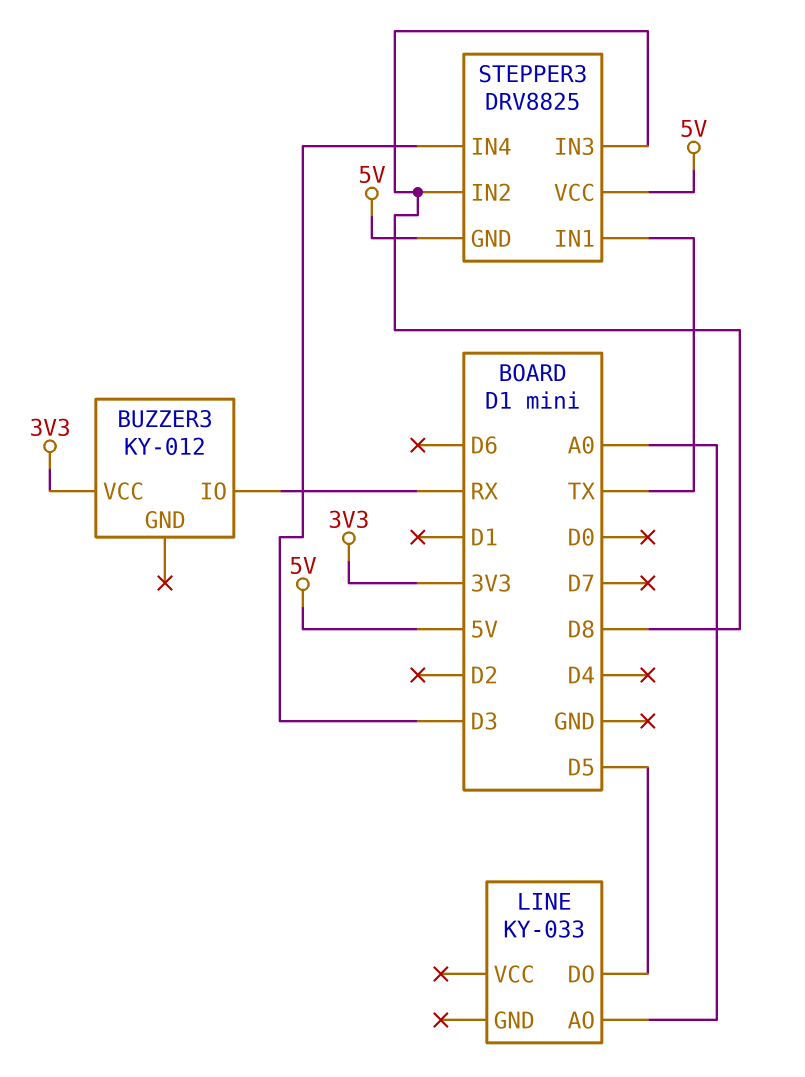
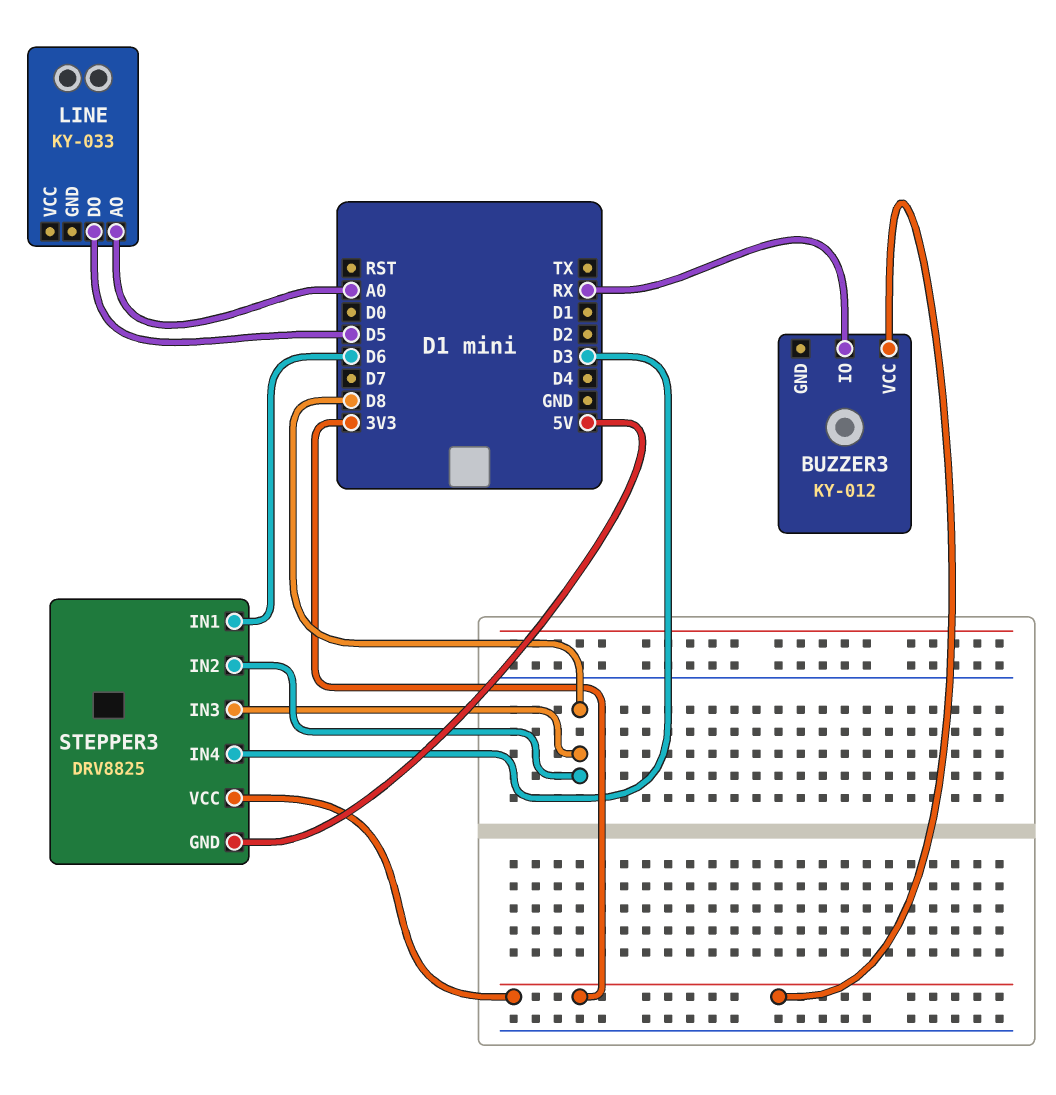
STEPPER3 pin IN1: TX -> D6
STEPPER3 pin VCC: 5V -> 3V3

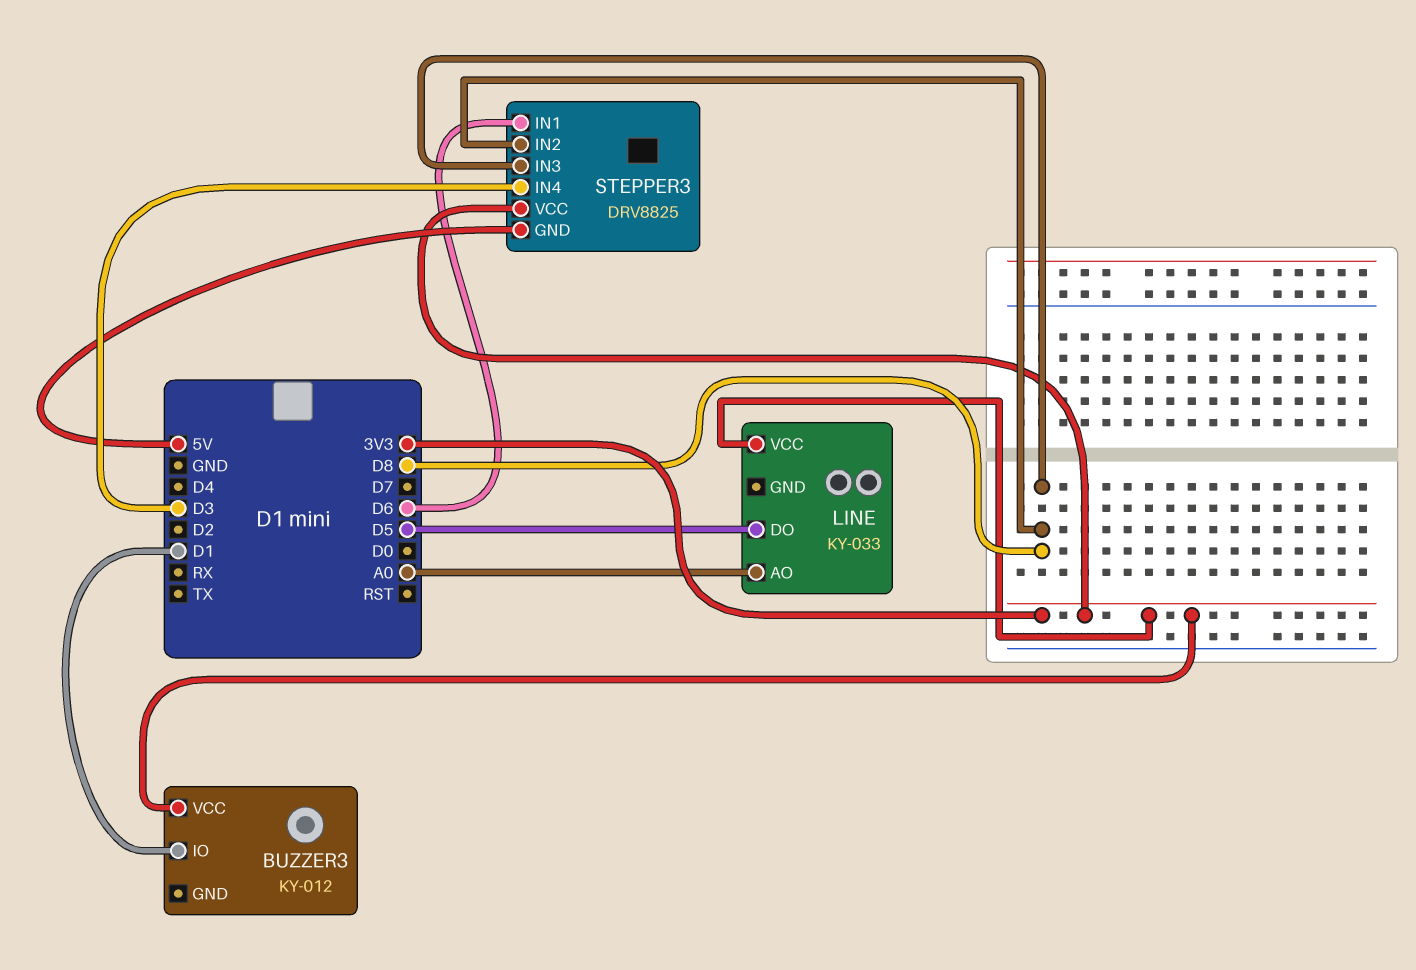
BUZZER3 pin IO: RX -> D1
LINE pin VCC: none -> 3V3

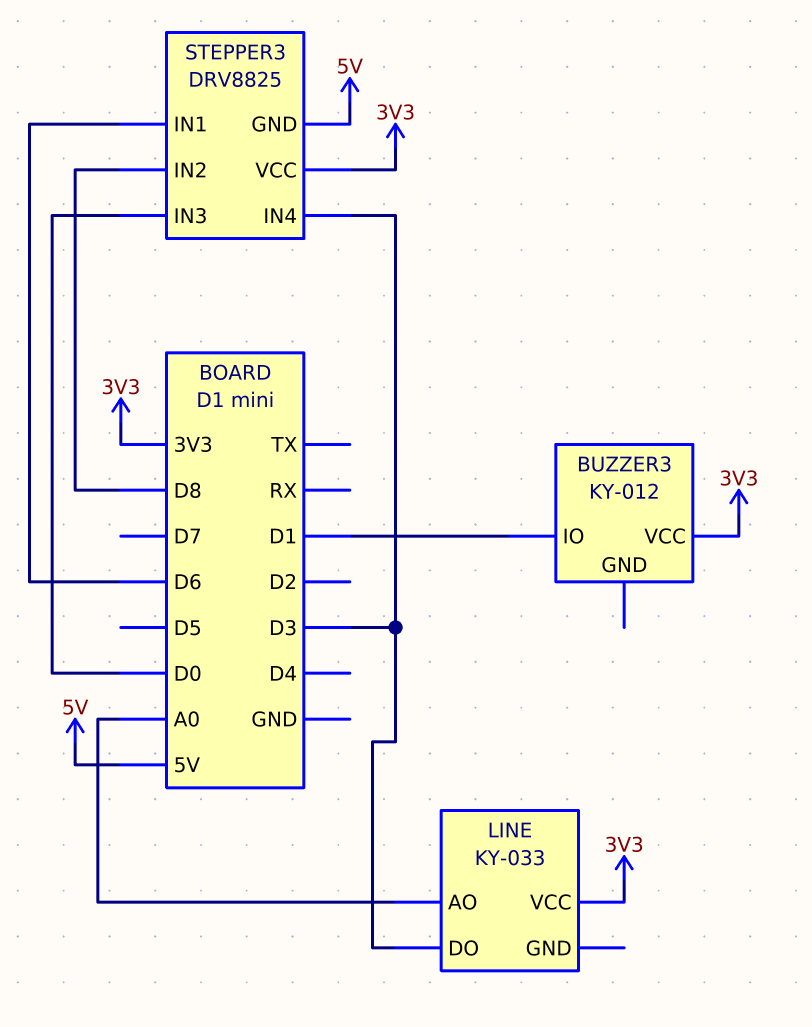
LINE pin DO: D5 -> D3
STEPPER3 pin IN3: D8 -> D0

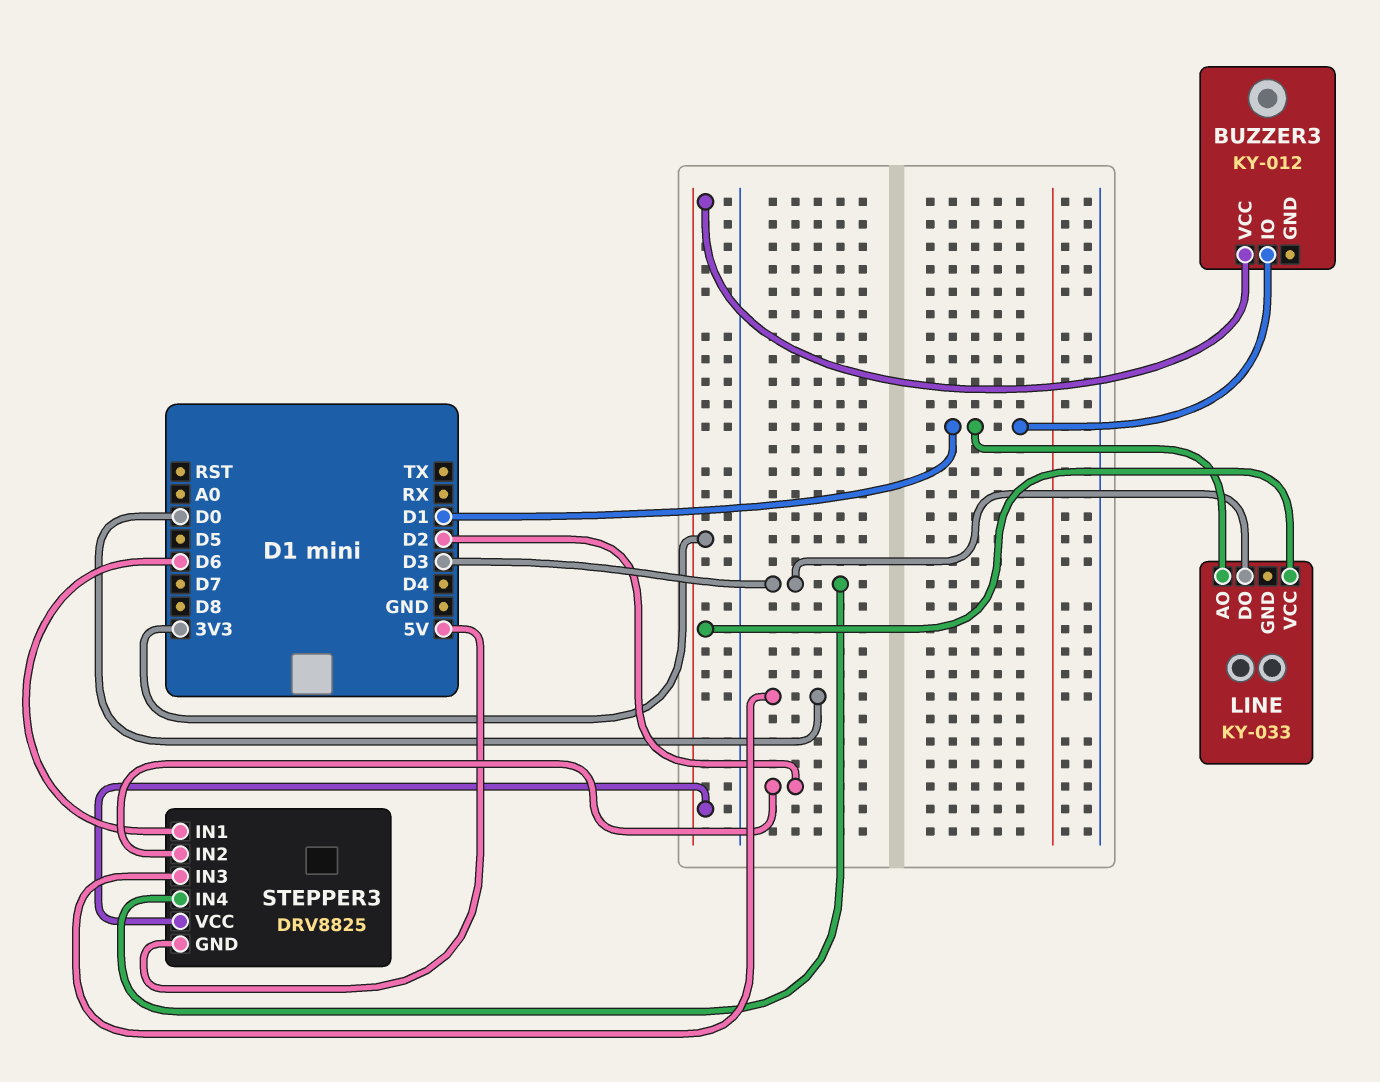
LINE pin AO: A0 -> D1
STEPPER3 pin IN2: D8 -> D2

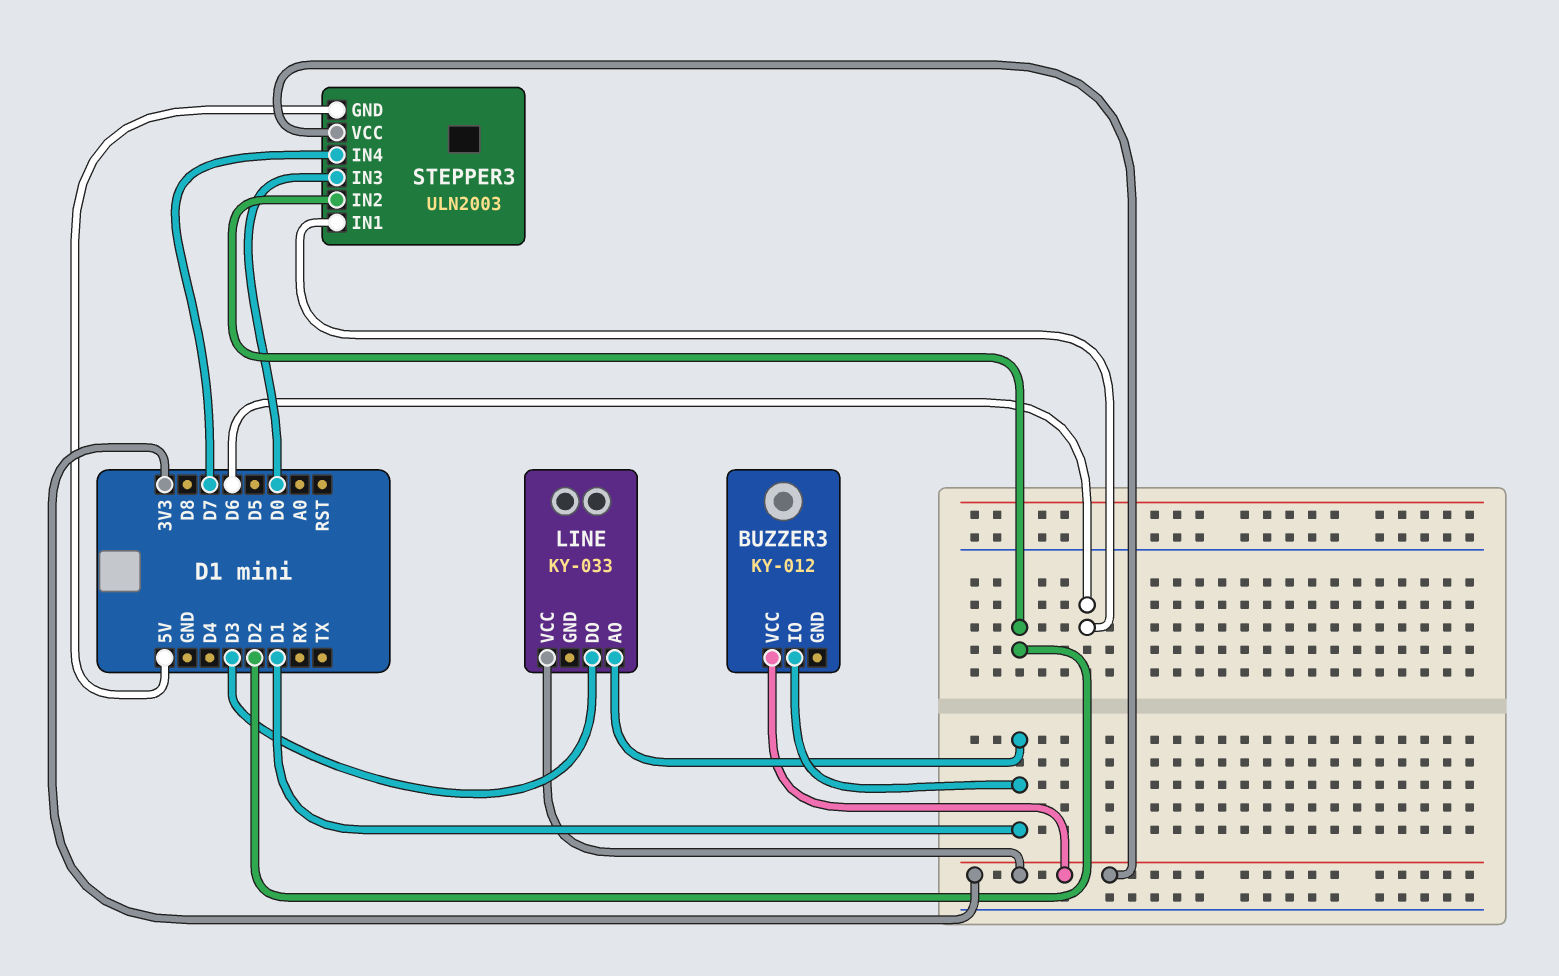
STEPPER3: DRV8825 -> ULN2003
STEPPER3 pin IN4: D3 -> D7

